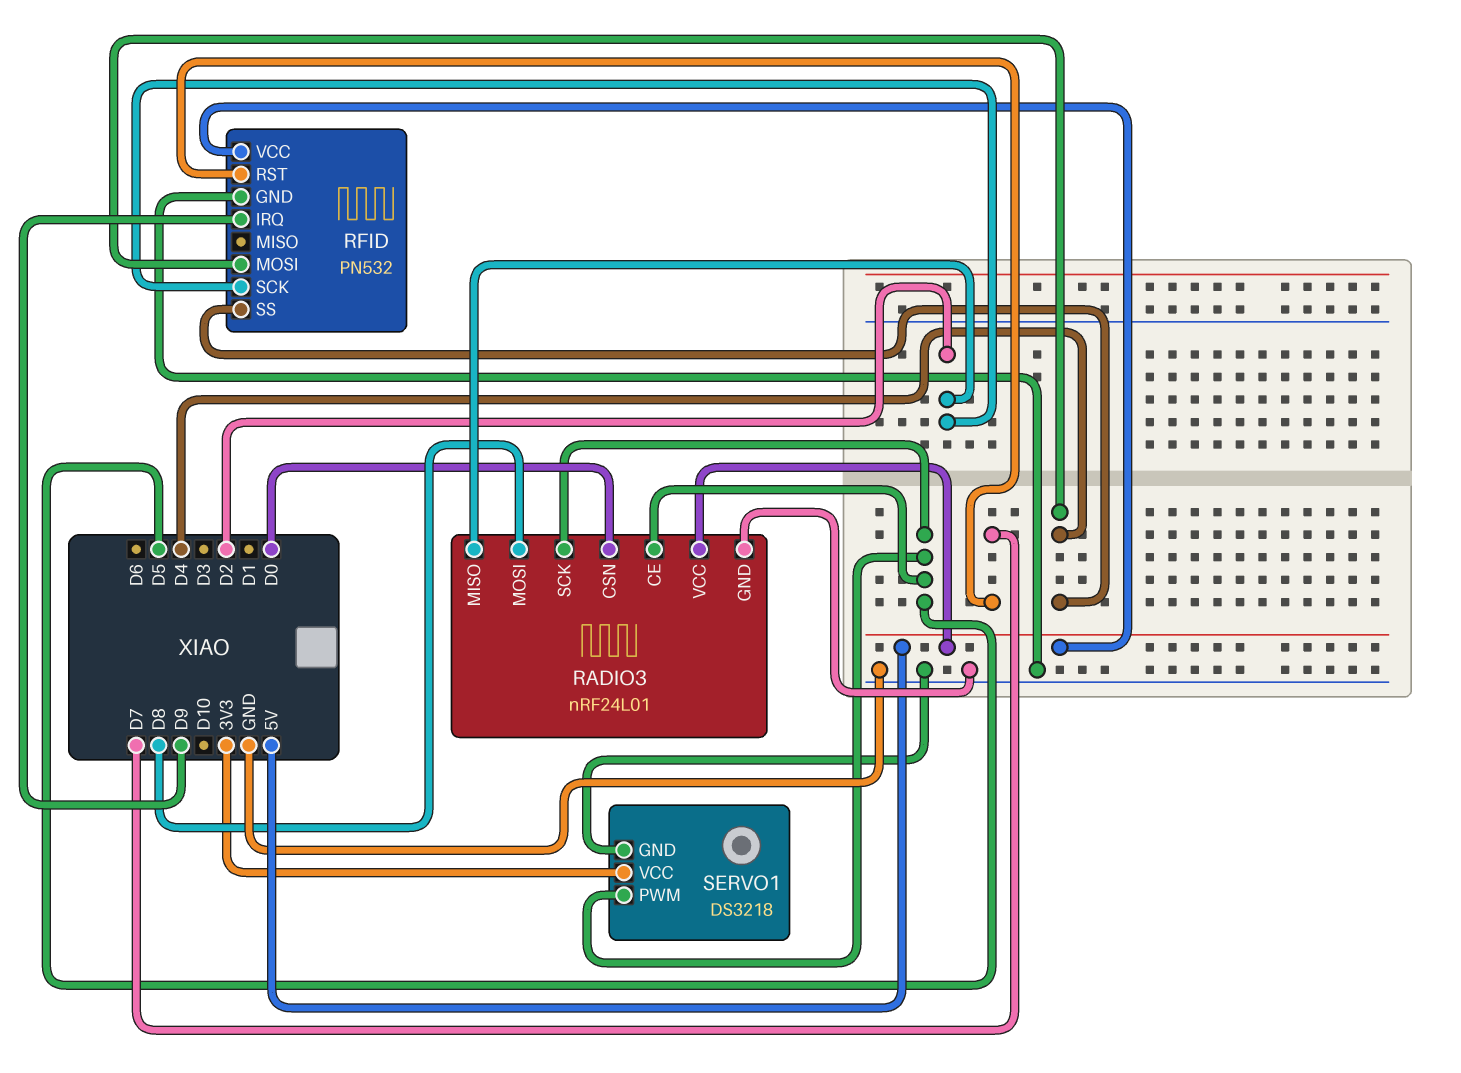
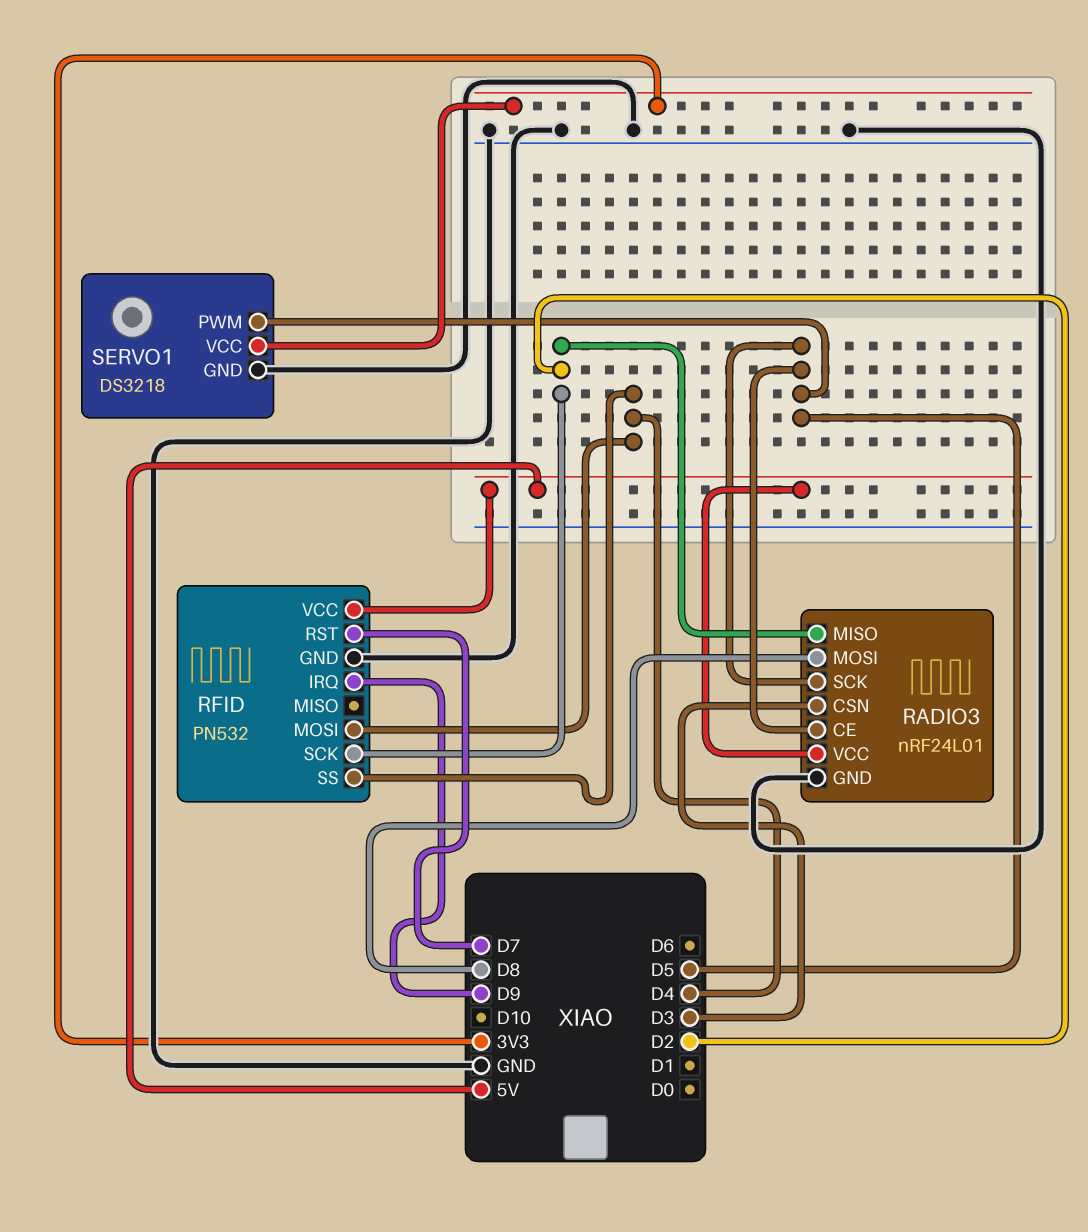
RADIO3 pin CSN: D0 -> D3

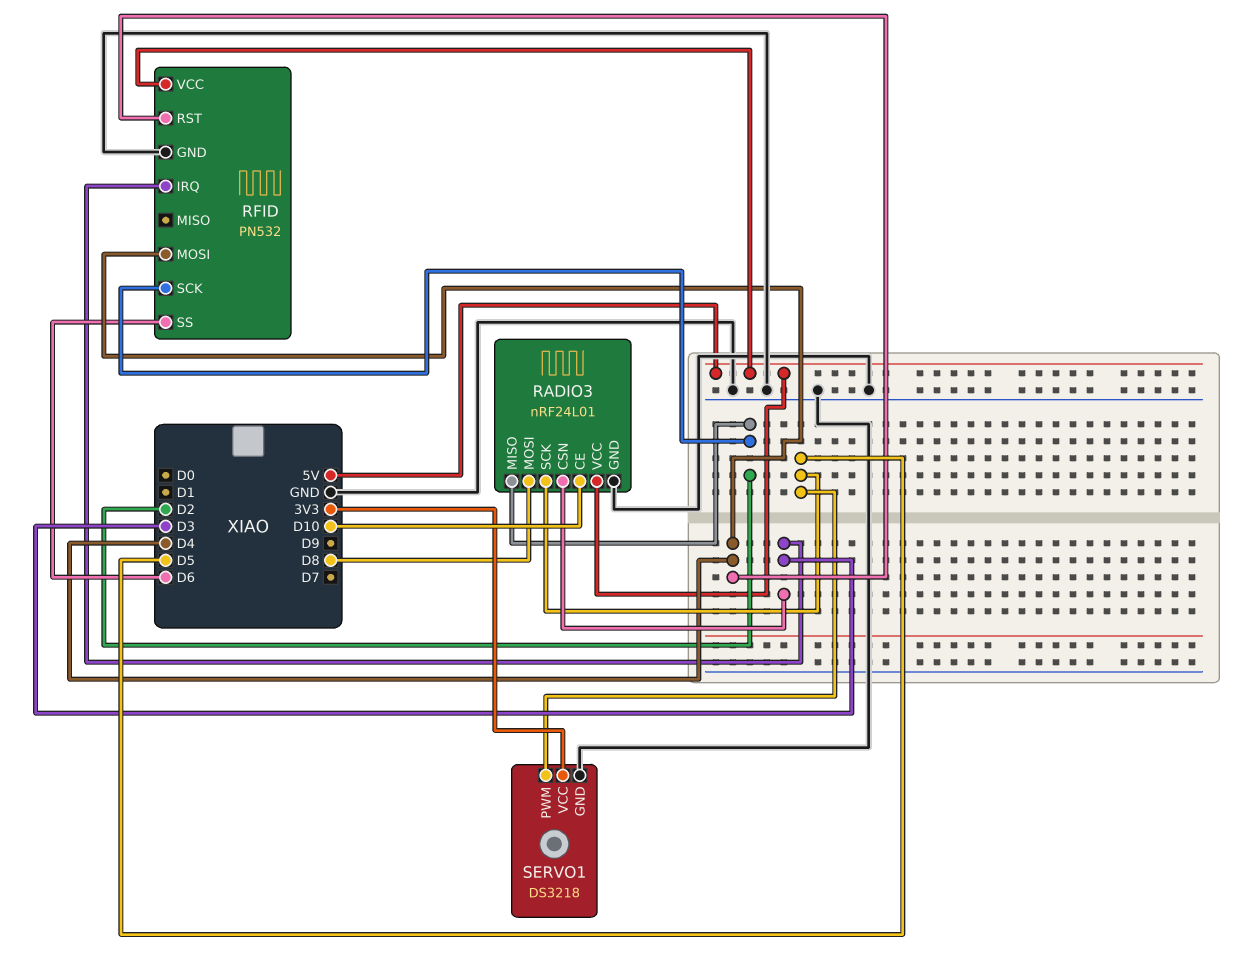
RADIO3 pin CE: D5 -> D10
RFID pin IRQ: D9 -> D3
RFID pin RST: D7 -> D4
RFID pin SS: D4 -> D6

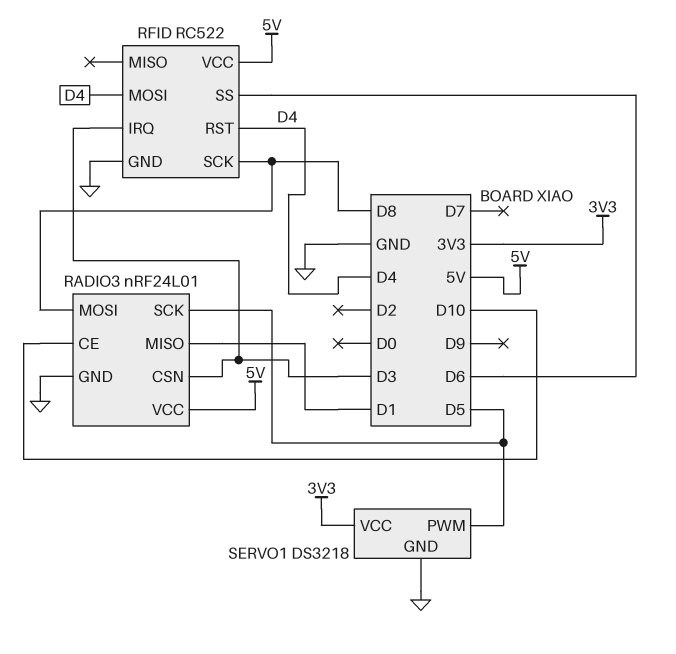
RADIO3 pin MISO: D2 -> D1
RFID: PN532 -> RC522
RFID pin SCK: D2 -> D8

